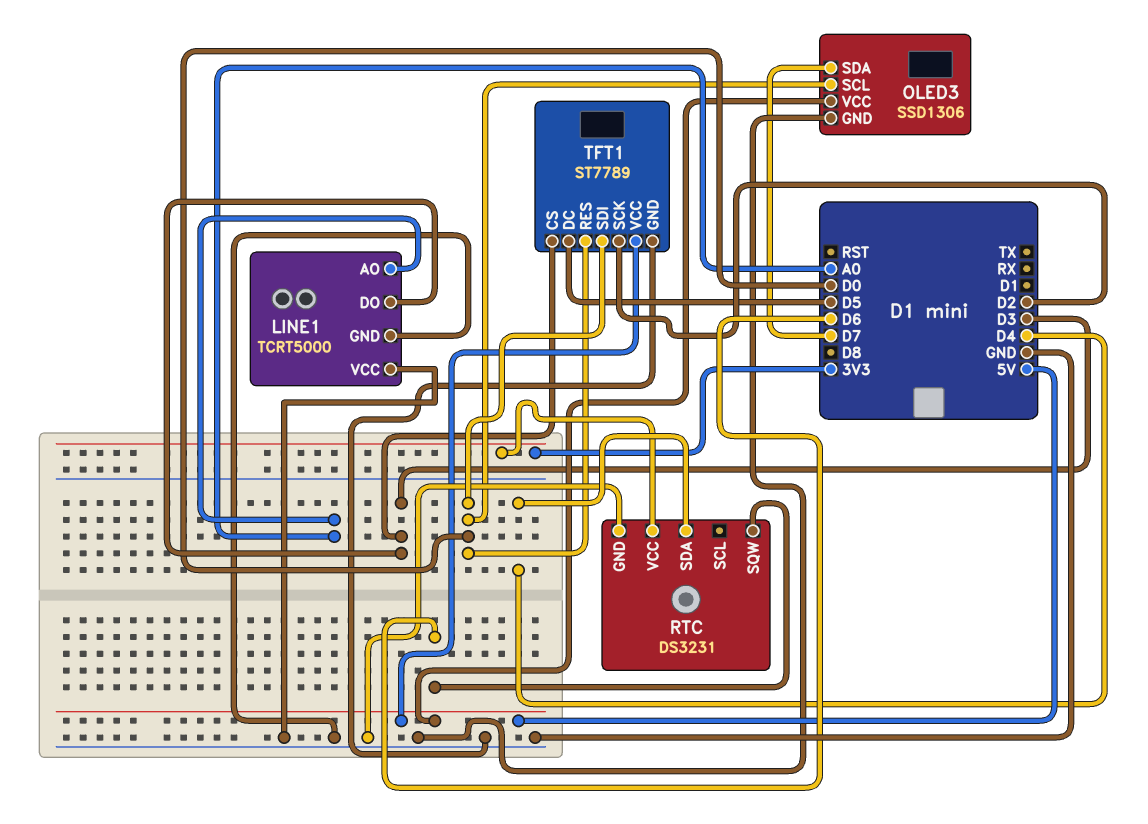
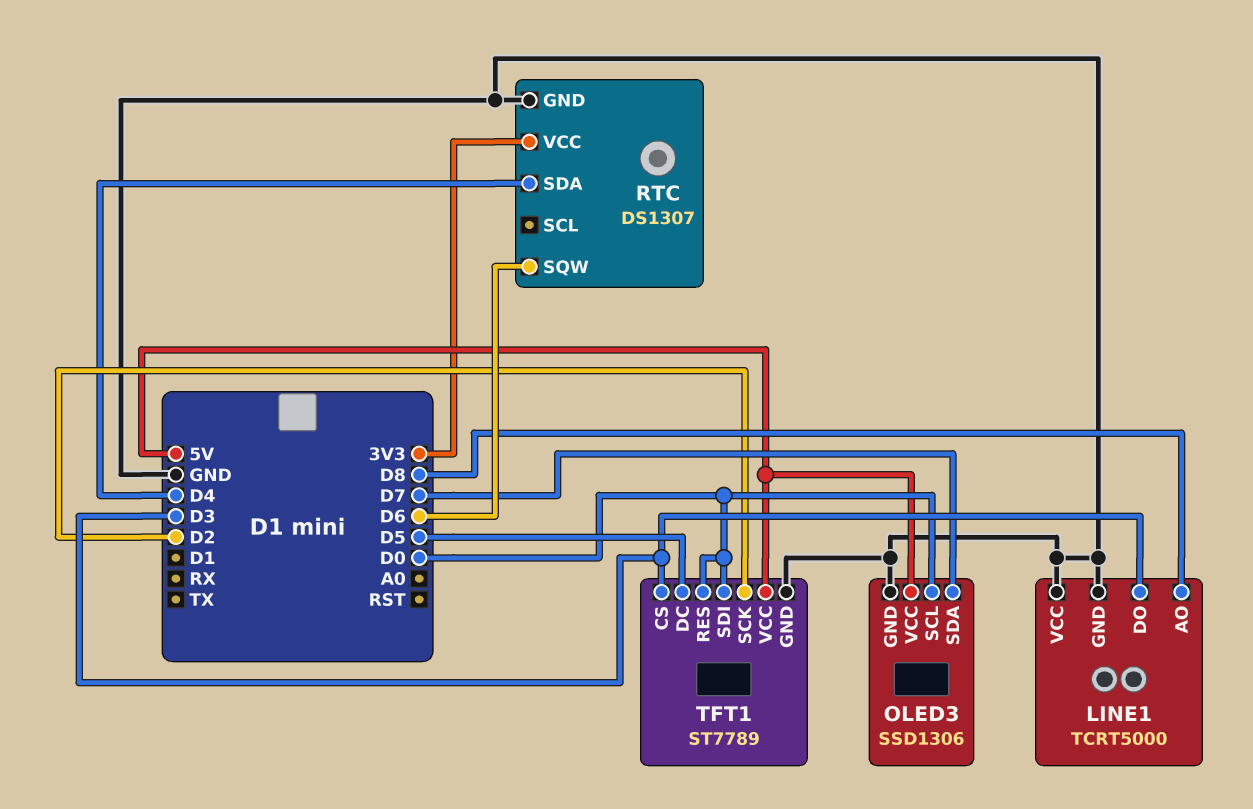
LINE1 pin AO: A0 -> D8
RTC: DS3231 -> DS1307

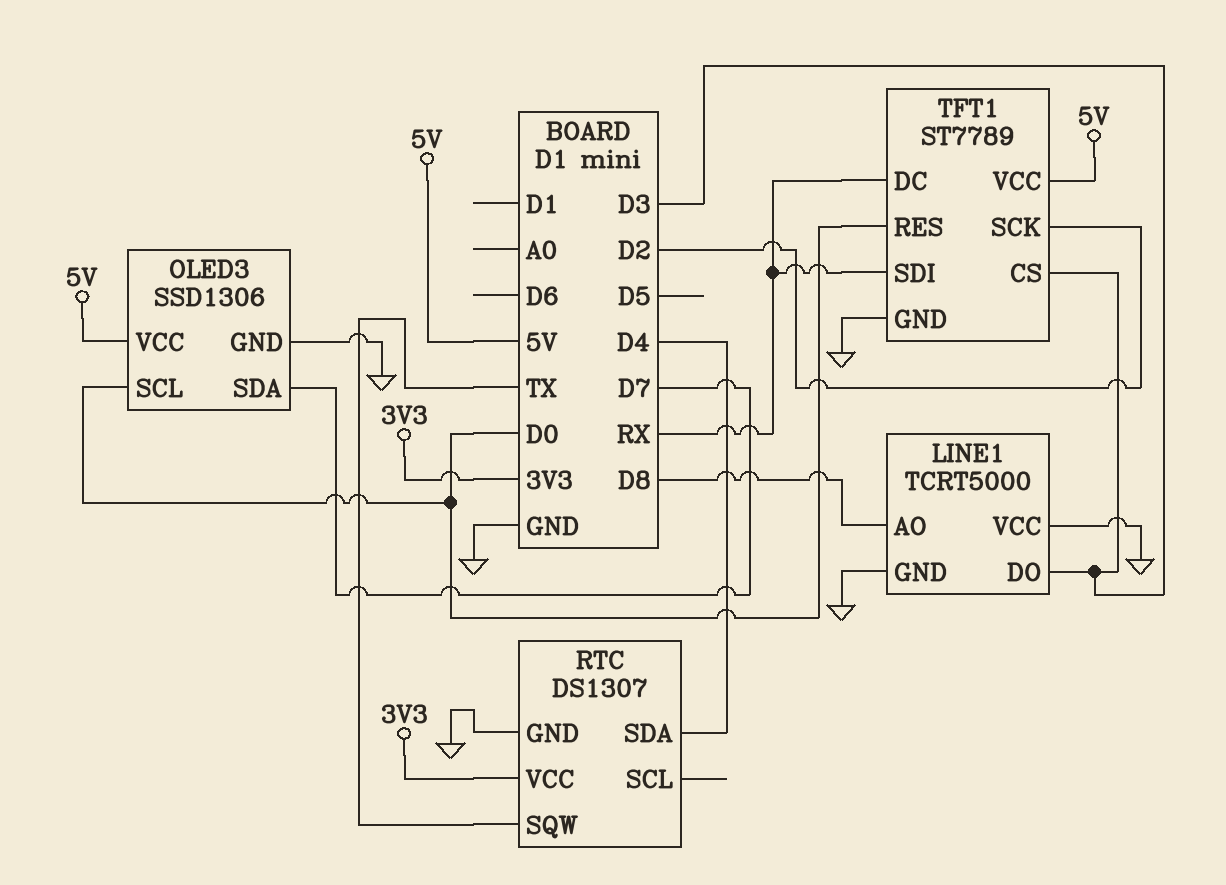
RTC pin SQW: D6 -> TX
TFT1 pin DC: D5 -> RX
TFT1 pin SDI: D0 -> RX

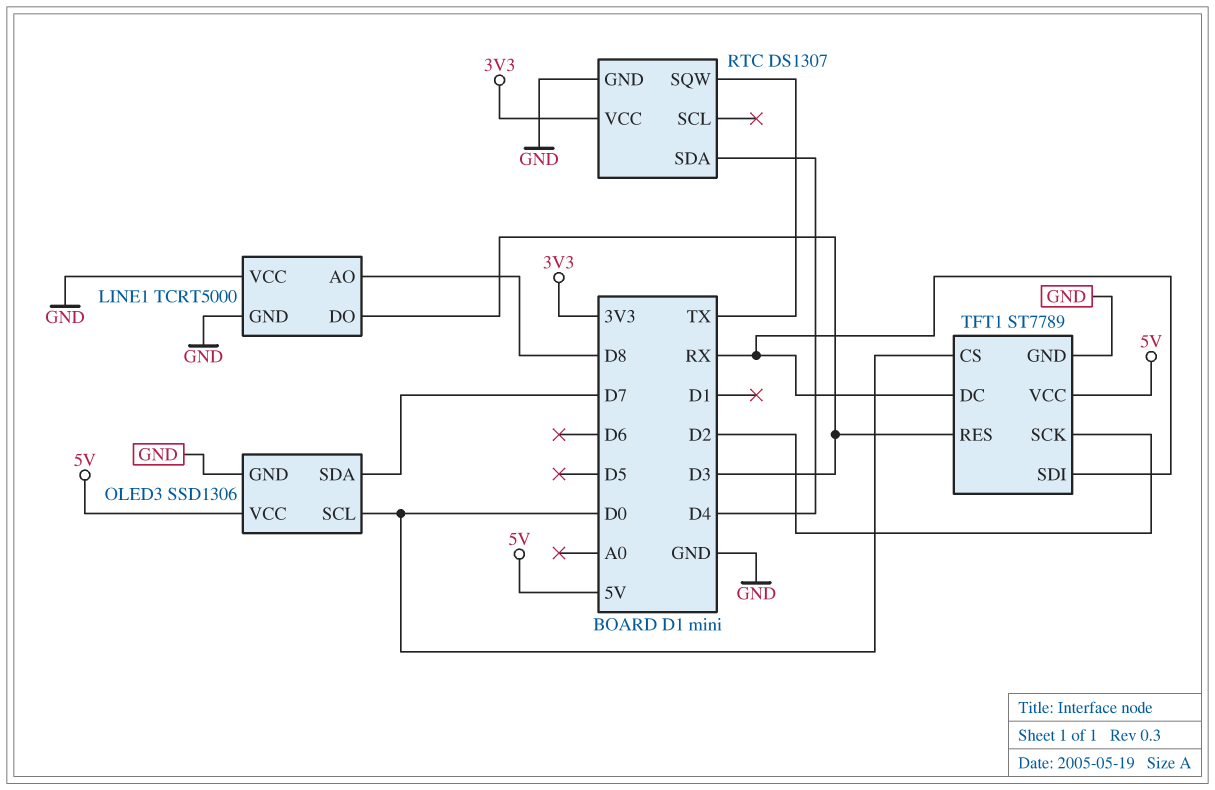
TFT1 pin CS: D3 -> D0
TFT1 pin RES: D0 -> D3

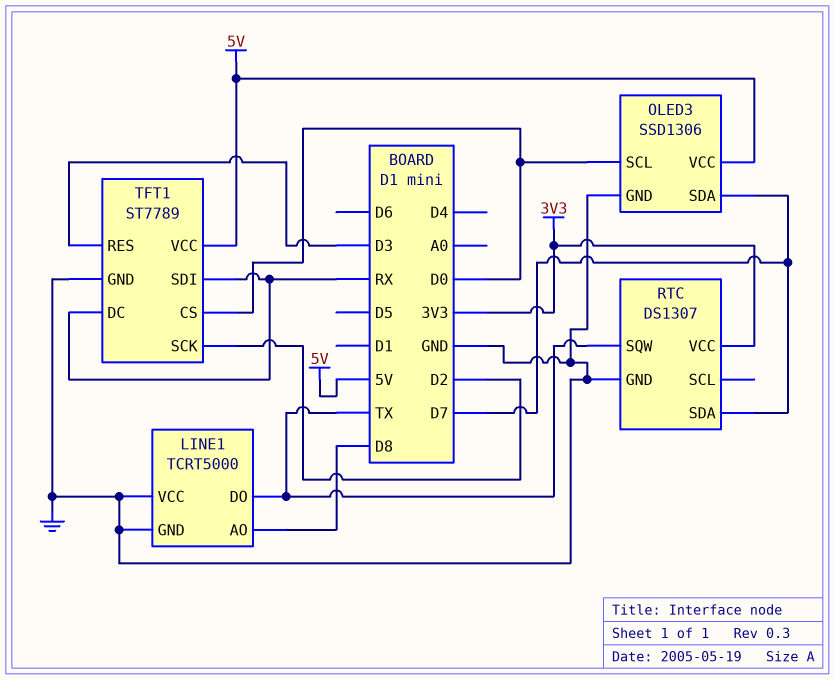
LINE1 pin DO: D3 -> TX
RTC pin SDA: D4 -> D7

